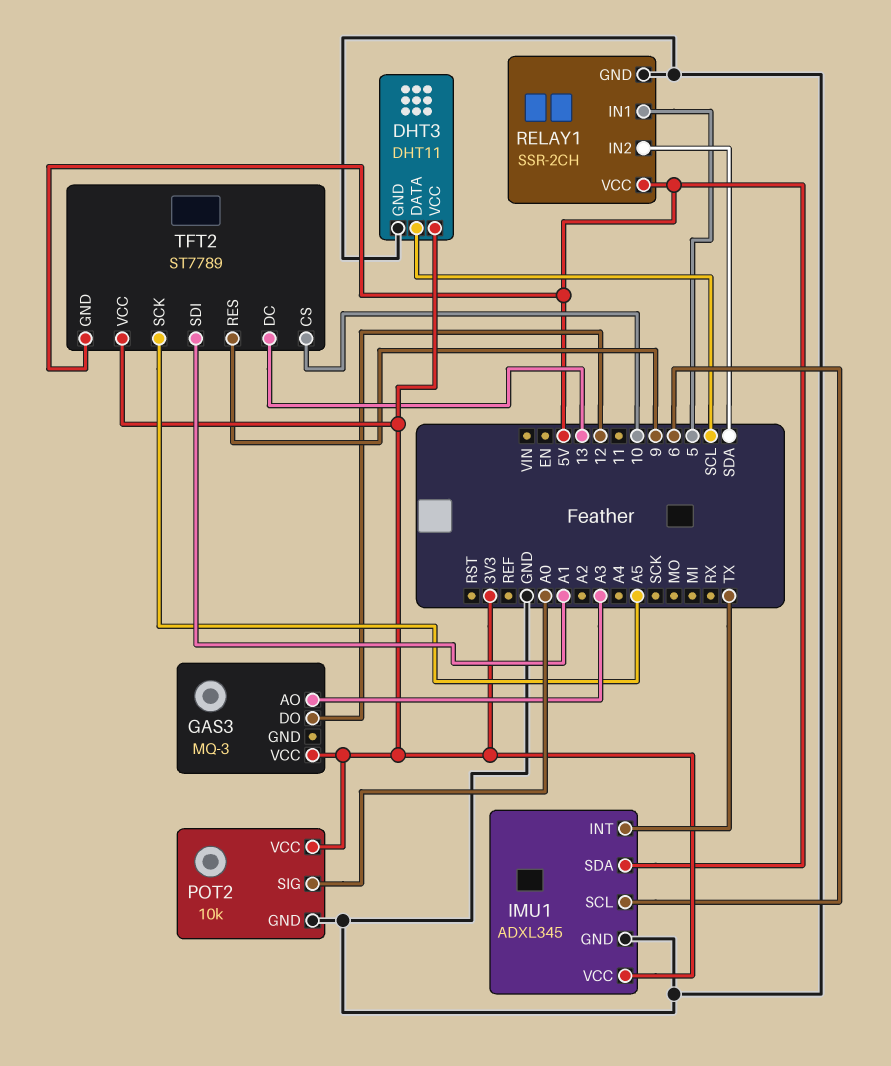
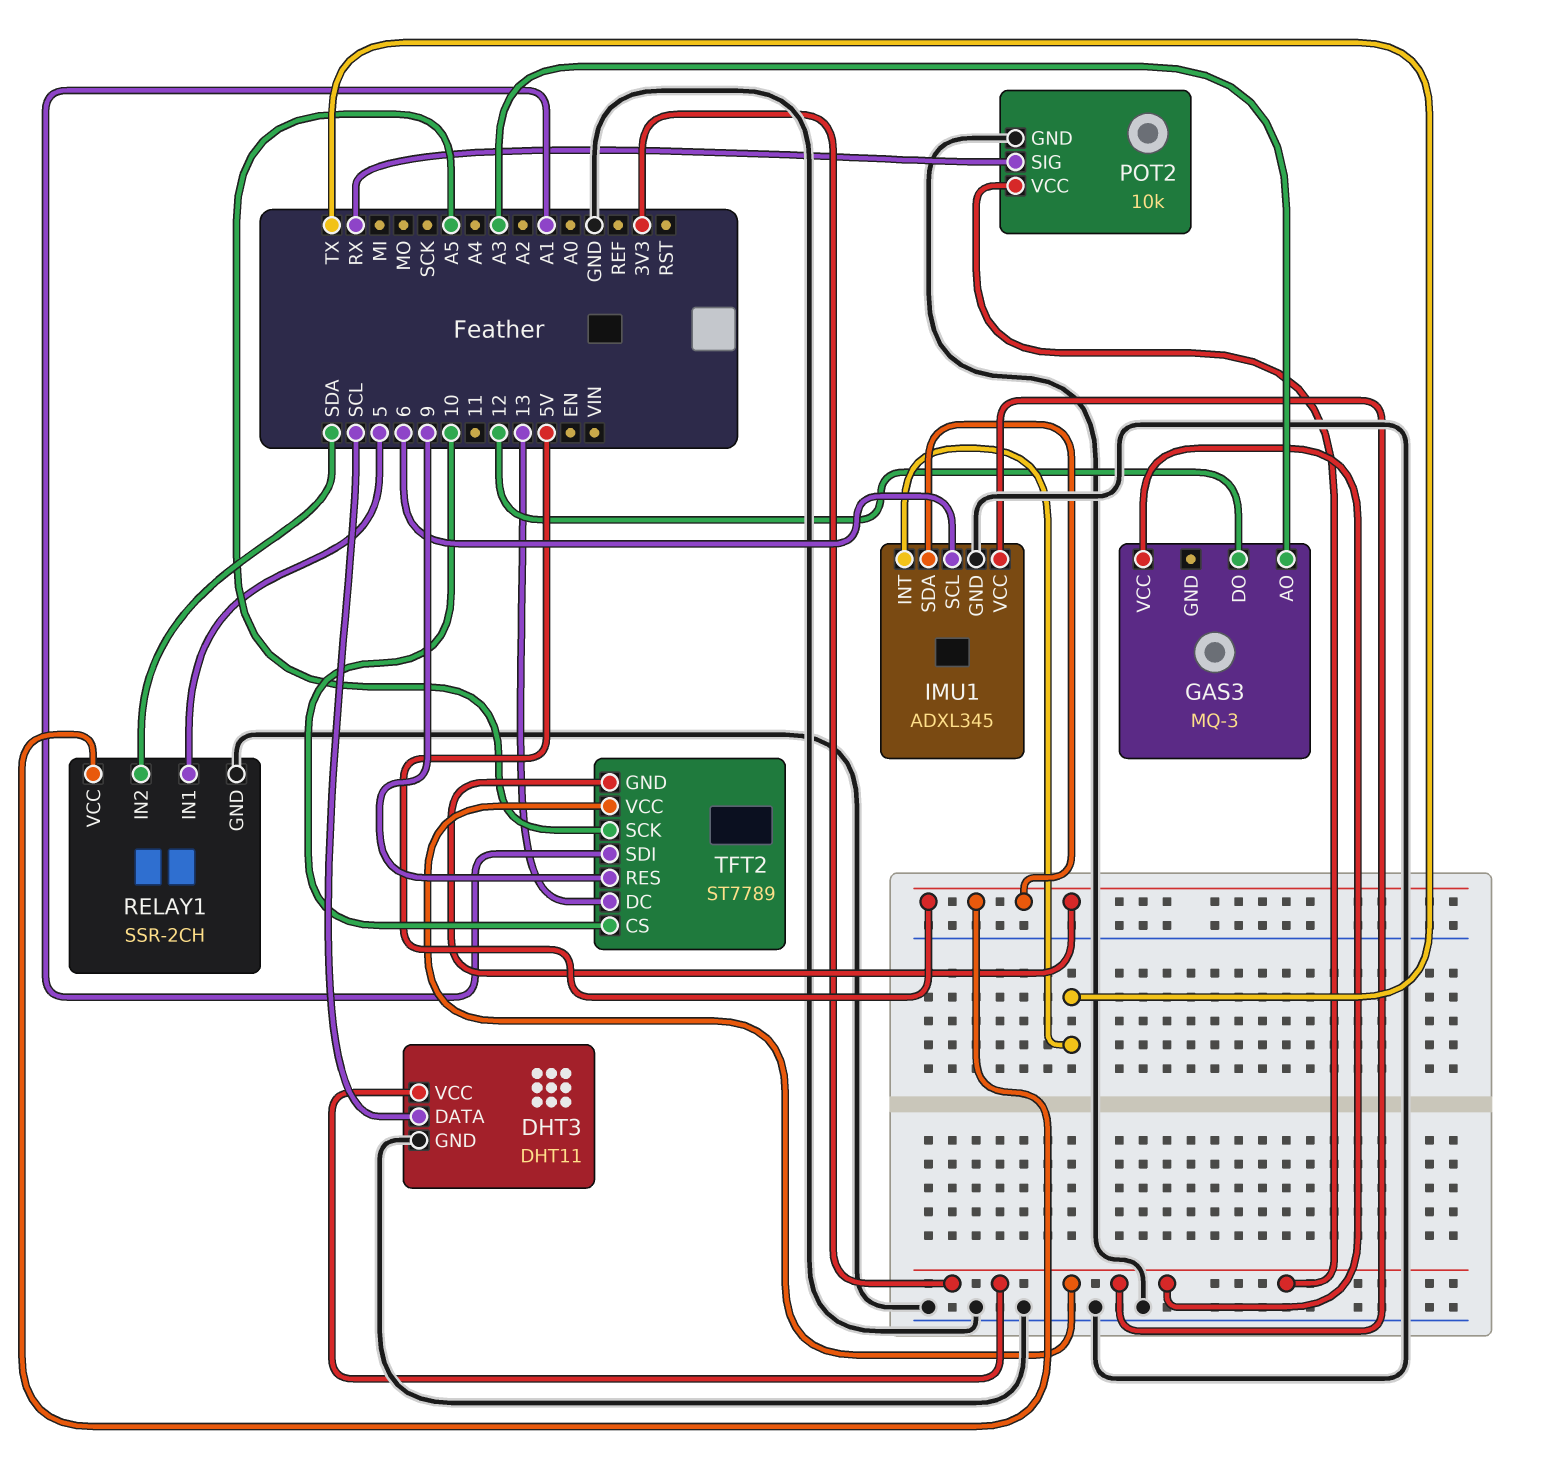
POT2 pin SIG: A0 -> RX

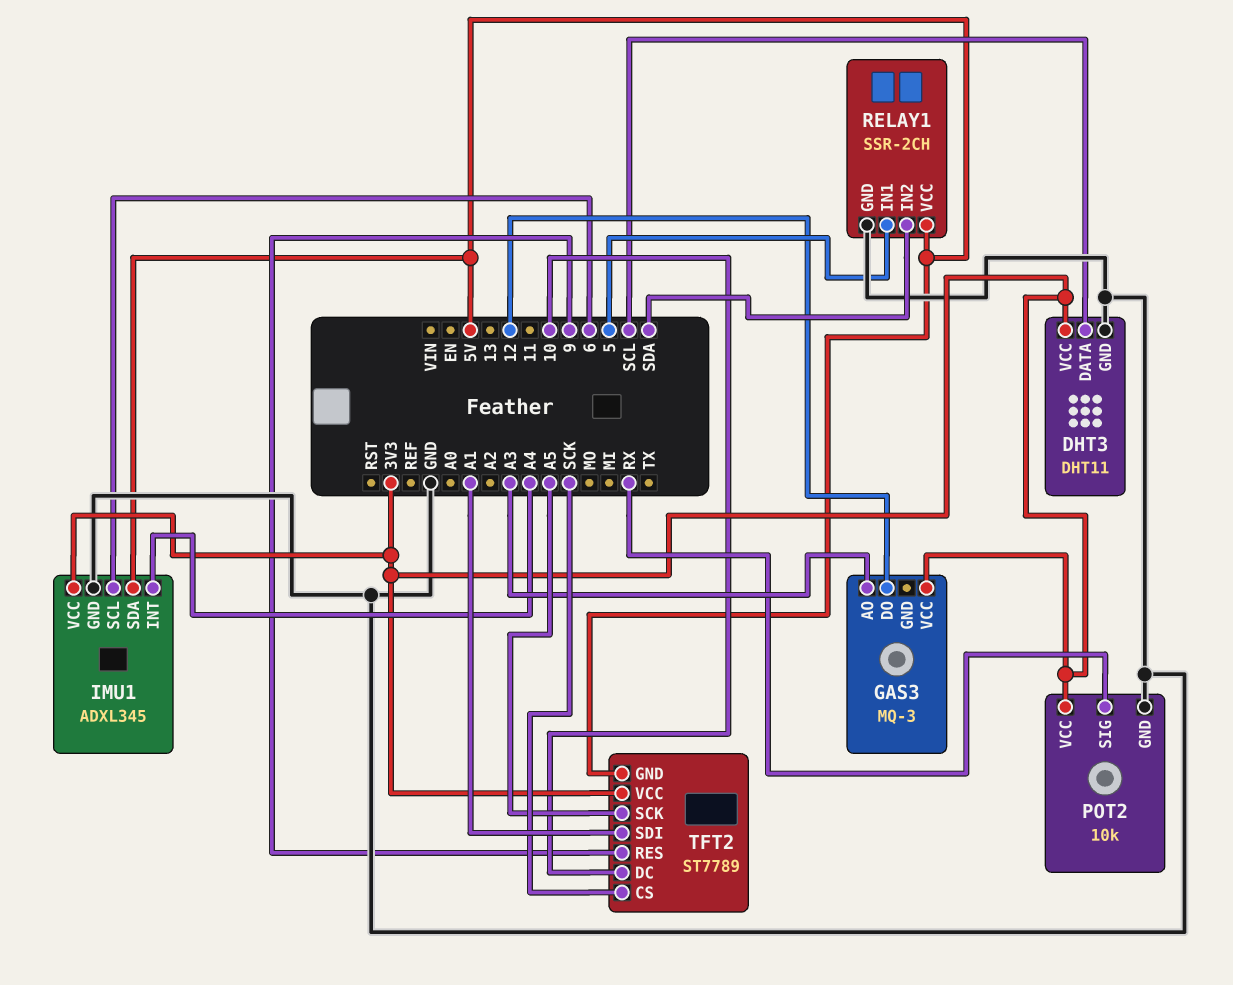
IMU1 pin INT: TX -> A4
TFT2 pin CS: 10 -> SCK
TFT2 pin DC: 13 -> 10

